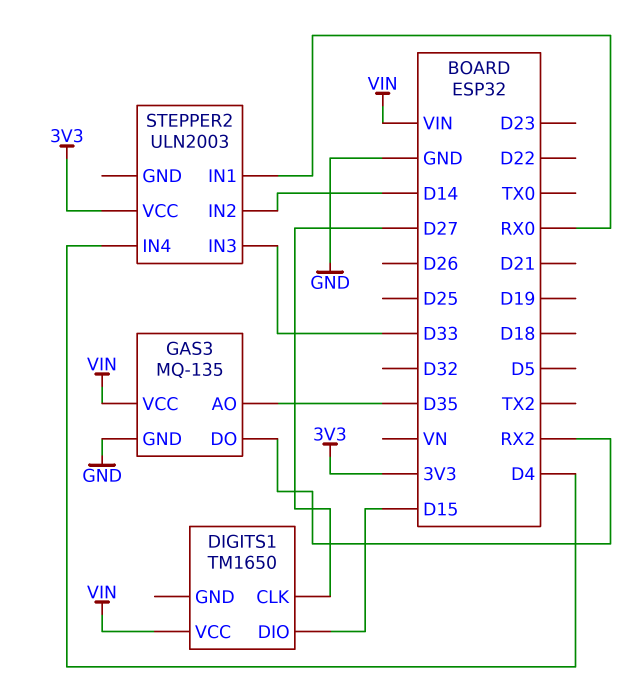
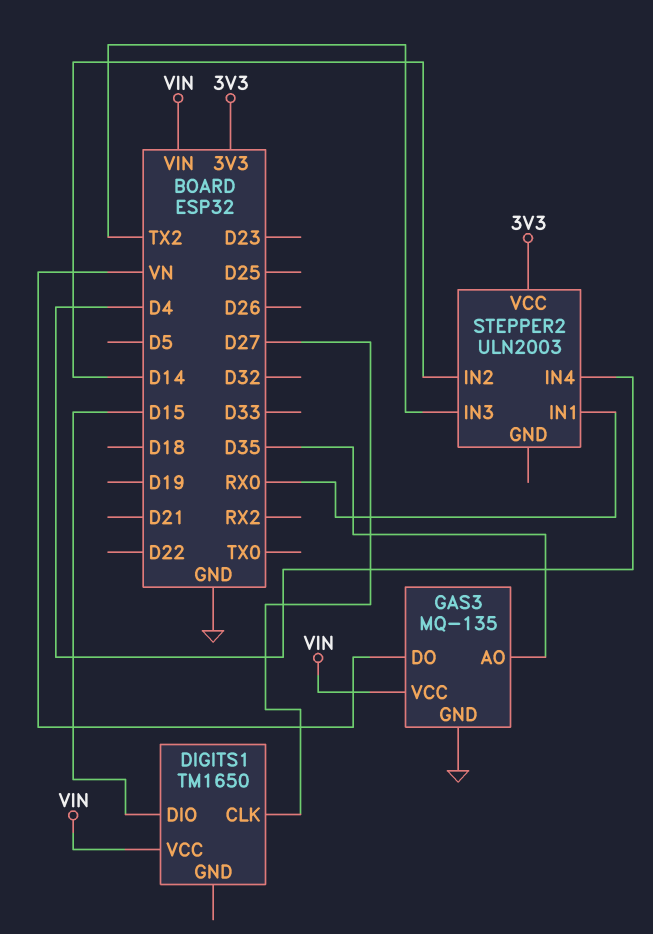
GAS3 pin DO: RX2 -> VN
STEPPER2 pin IN3: D33 -> TX2

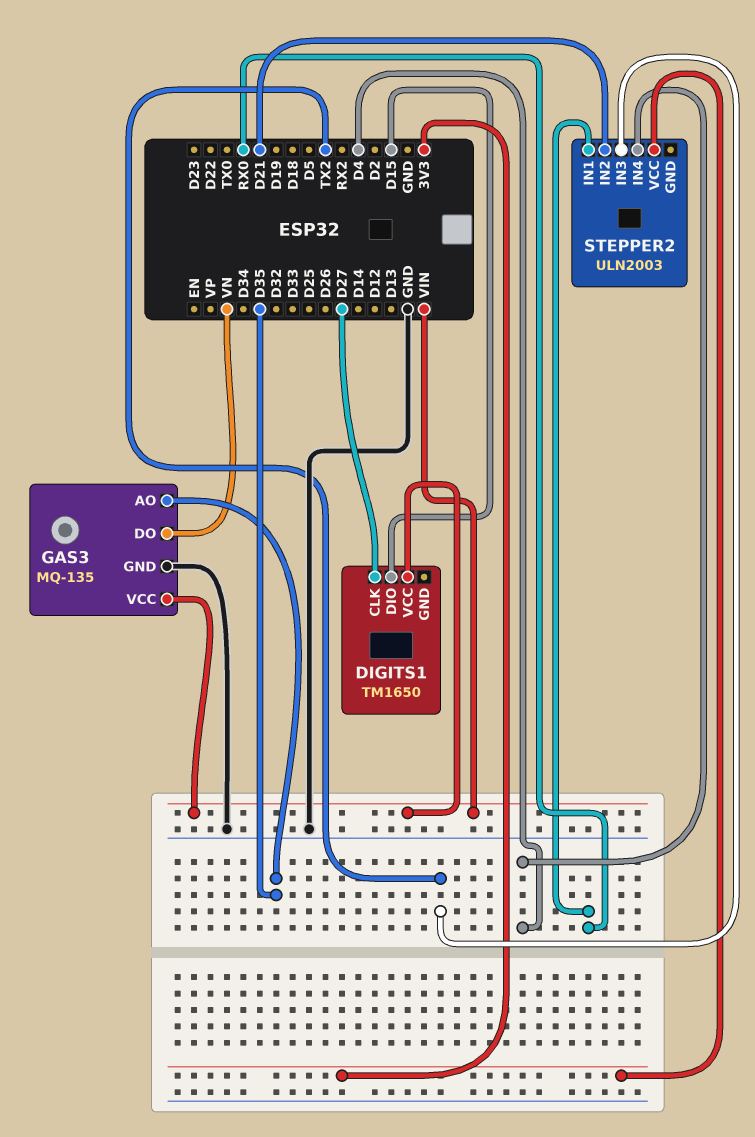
STEPPER2 pin IN2: D14 -> D21

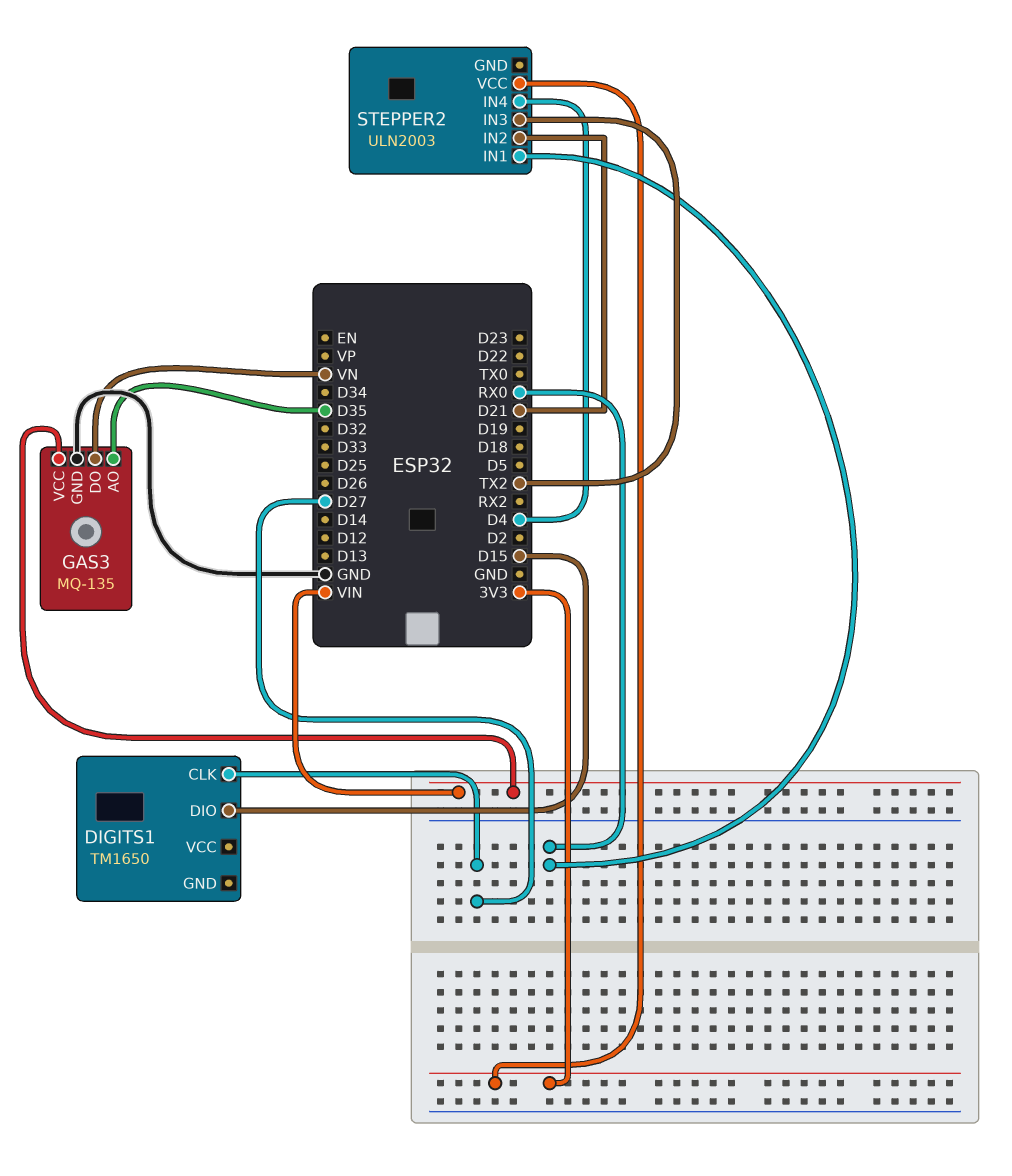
DIGITS1 pin VCC: VIN -> none

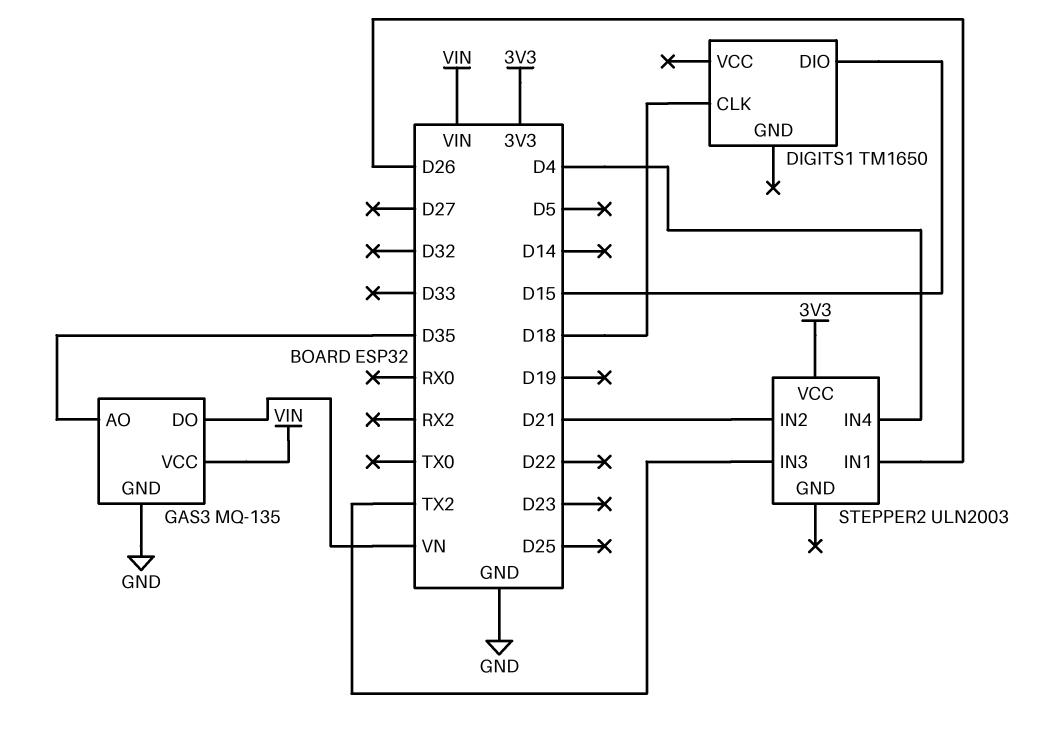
DIGITS1 pin CLK: D27 -> D18
STEPPER2 pin IN1: RX0 -> D26

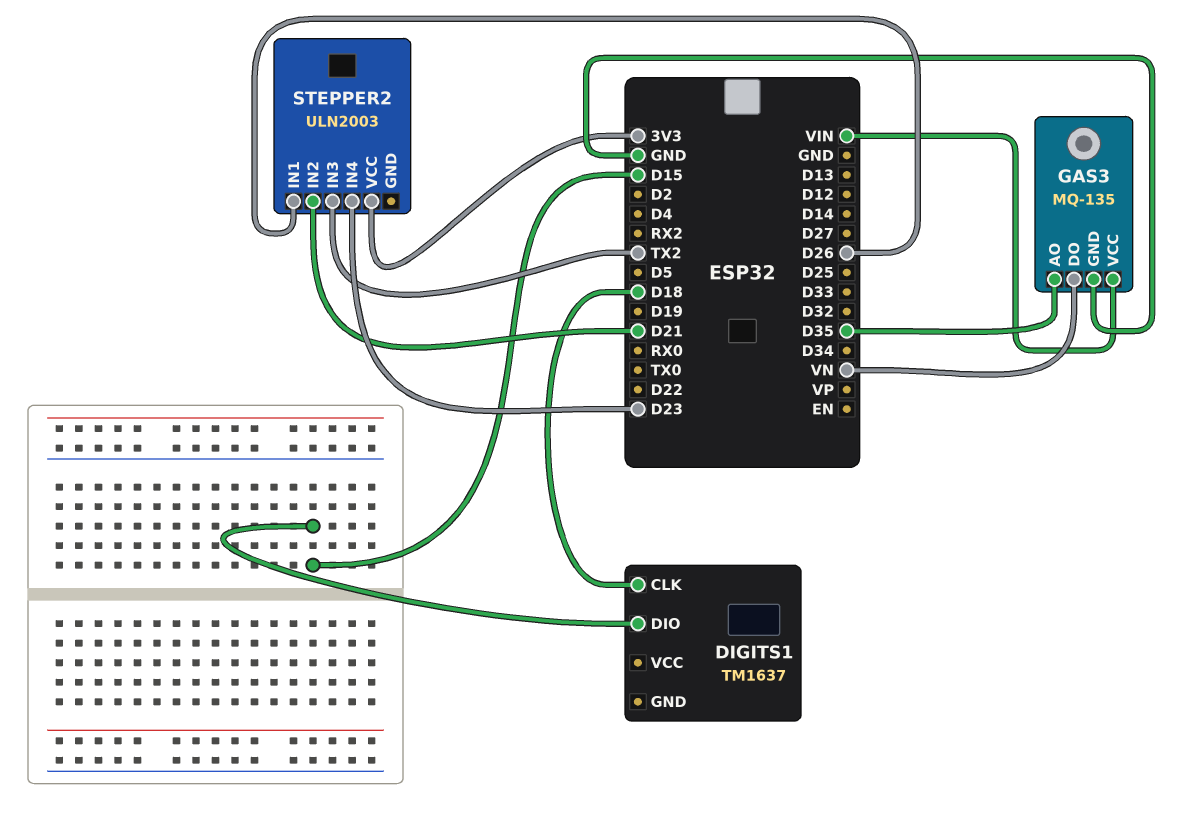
DIGITS1: TM1650 -> TM1637
STEPPER2 pin IN4: D4 -> D23

